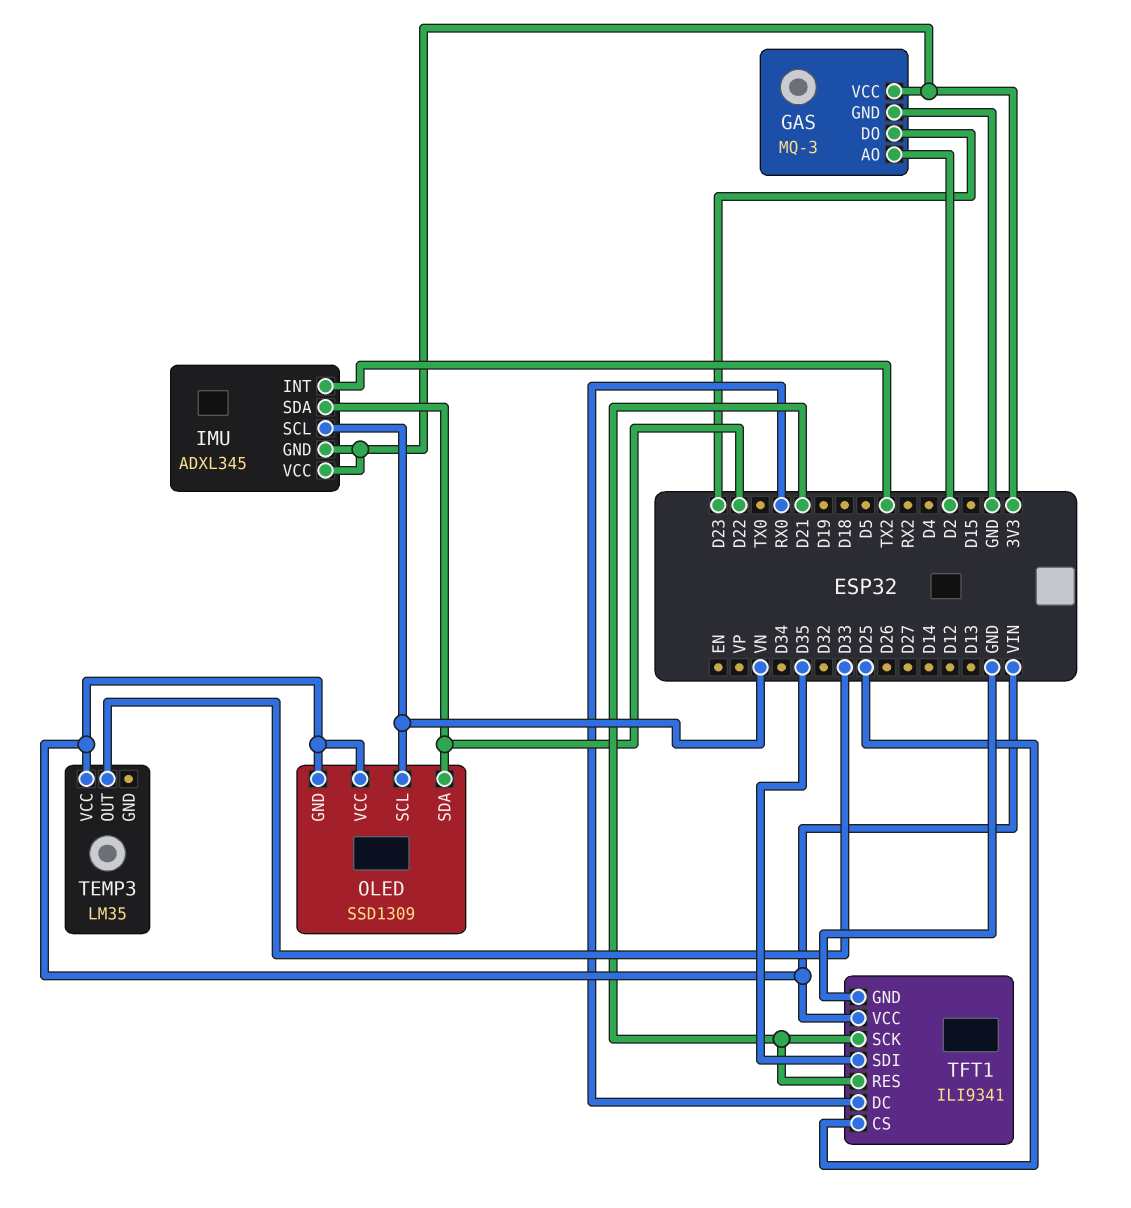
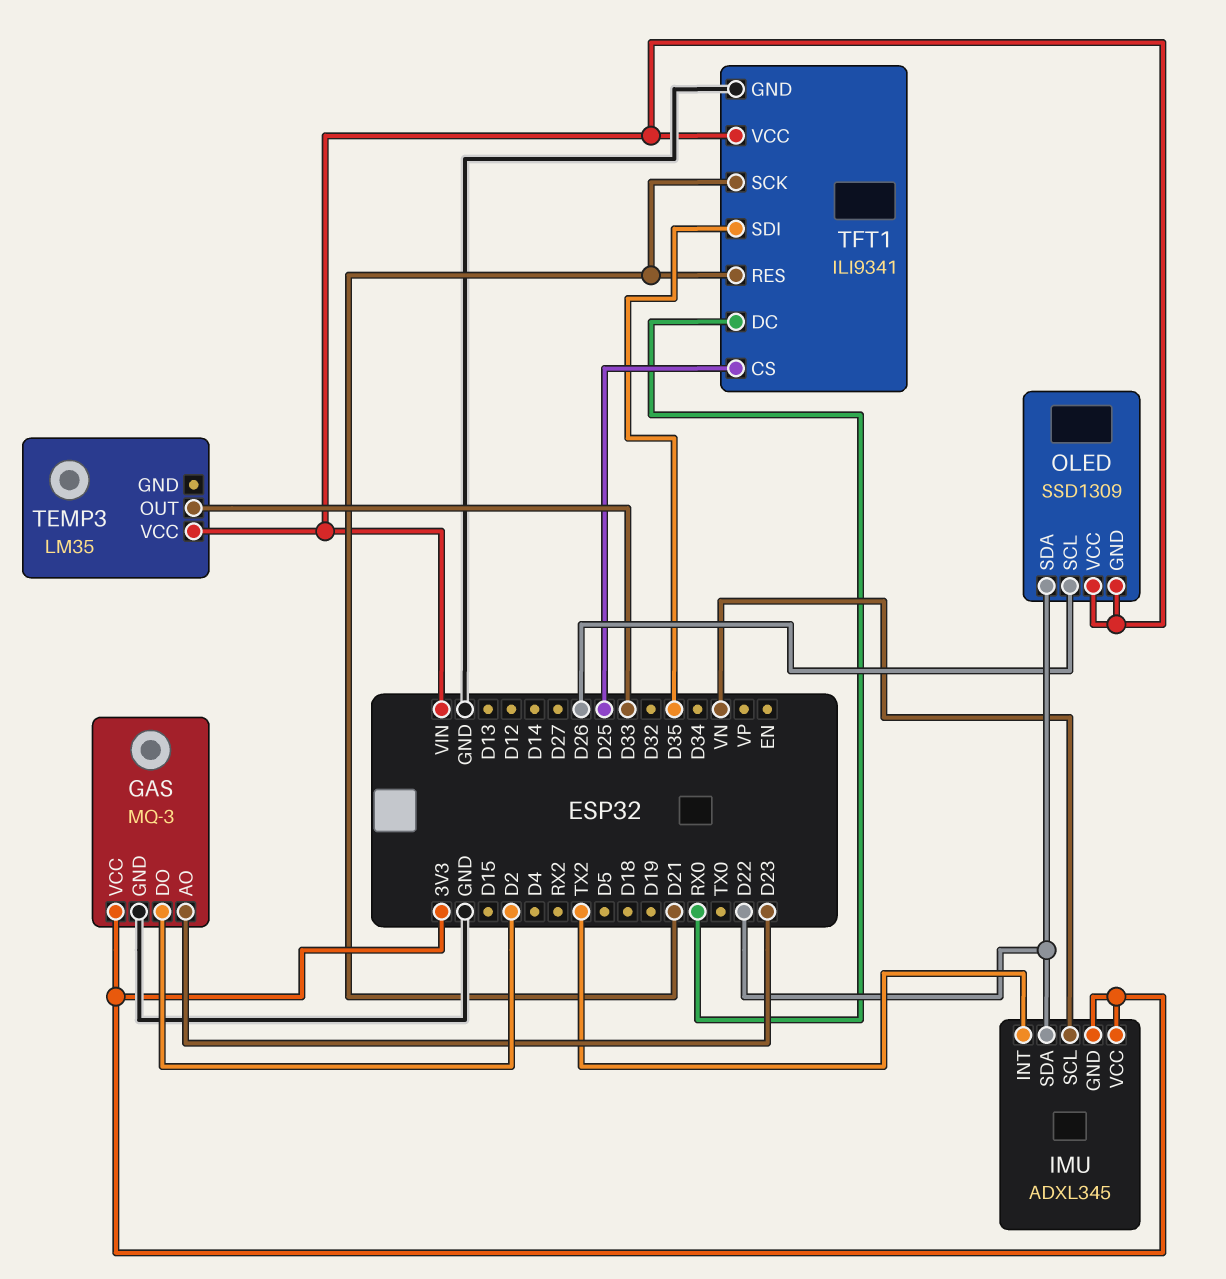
GAS pin AO: D2 -> D23
GAS pin DO: D23 -> D2
OLED pin SCL: VN -> D26

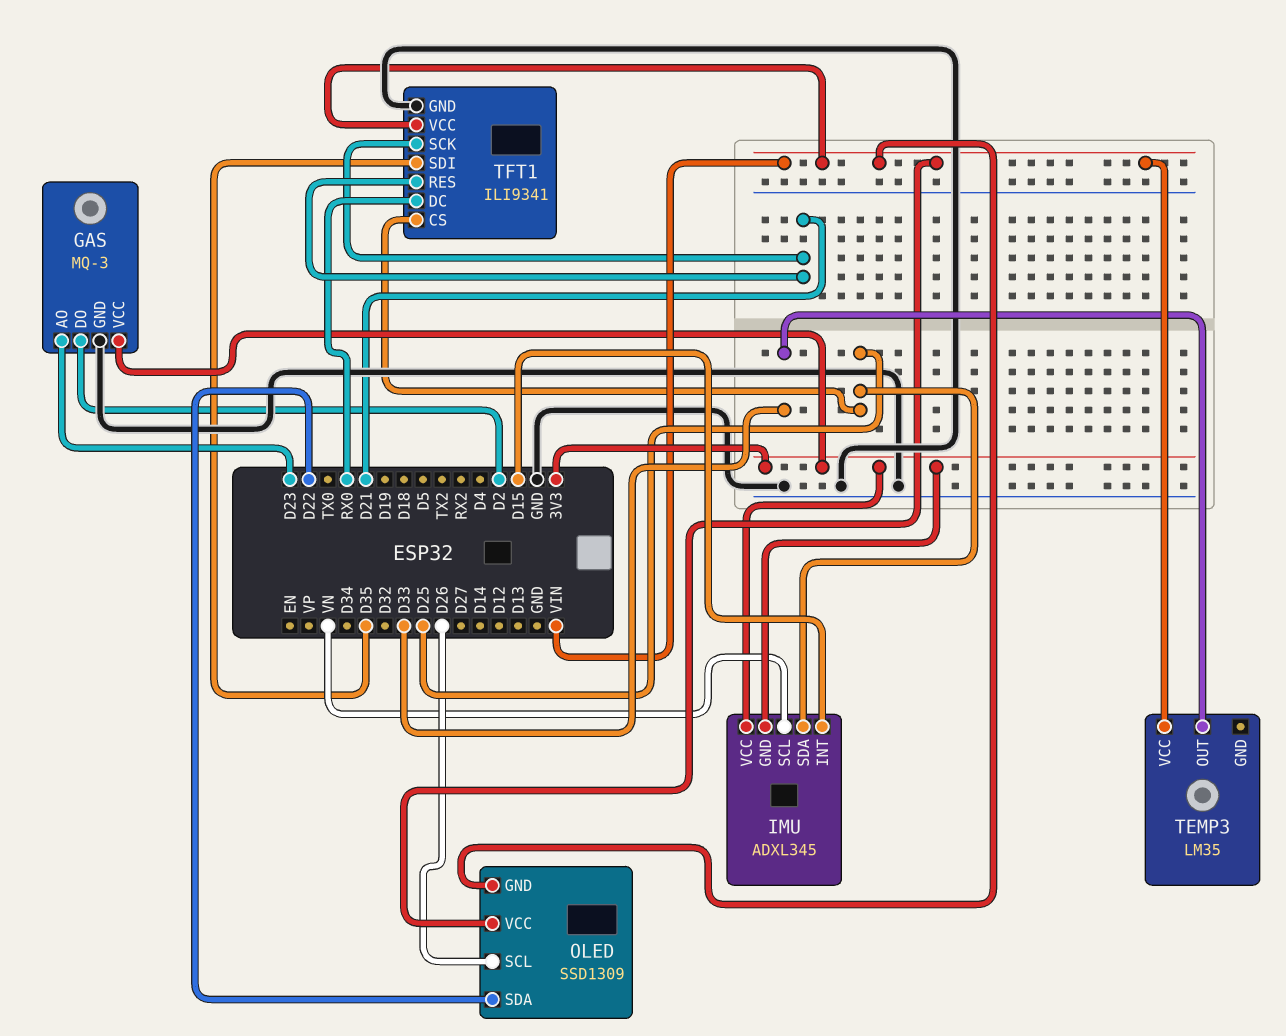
IMU pin INT: TX2 -> D15
IMU pin SDA: D22 -> D25

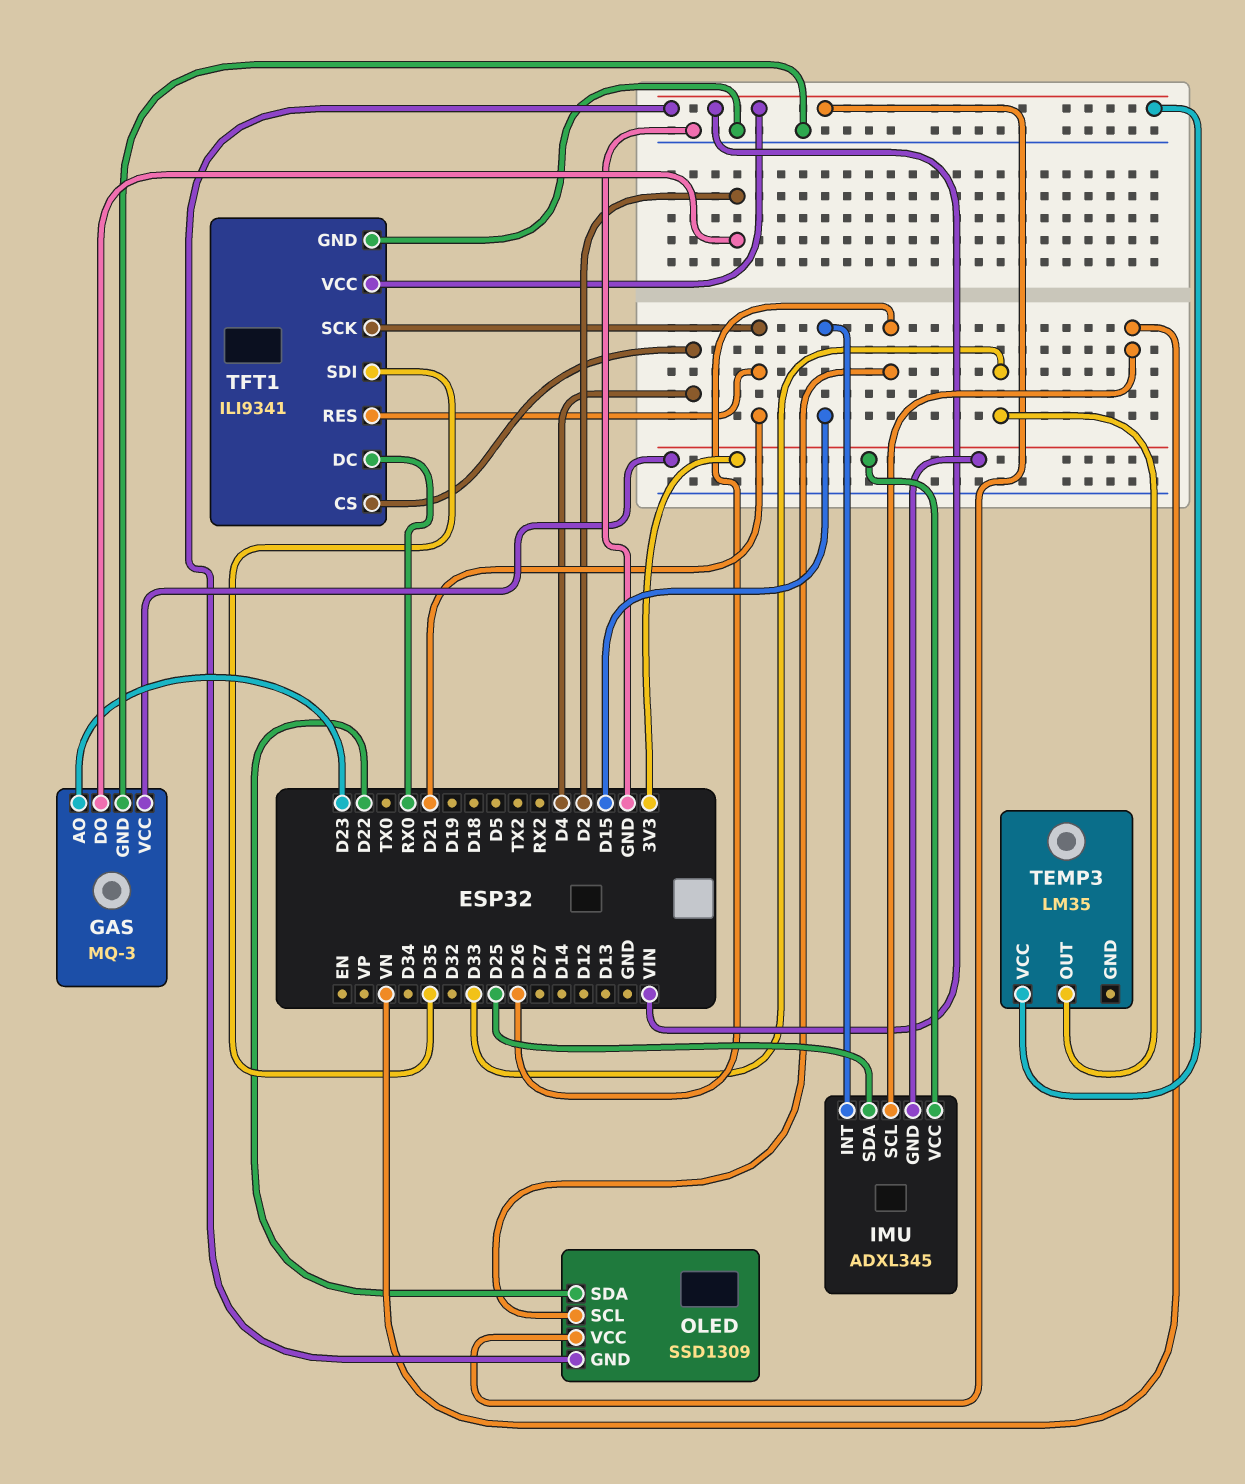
TFT1 pin CS: D25 -> D4

